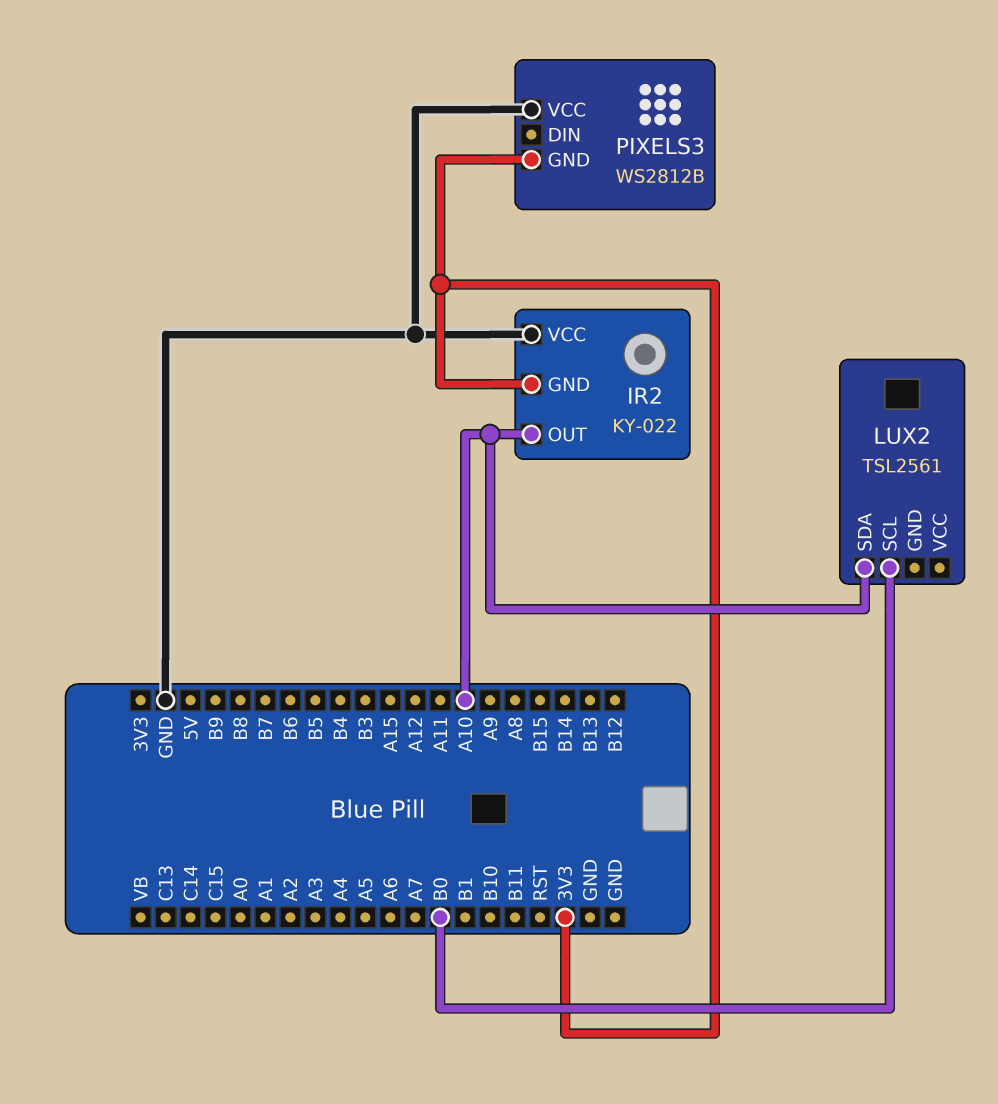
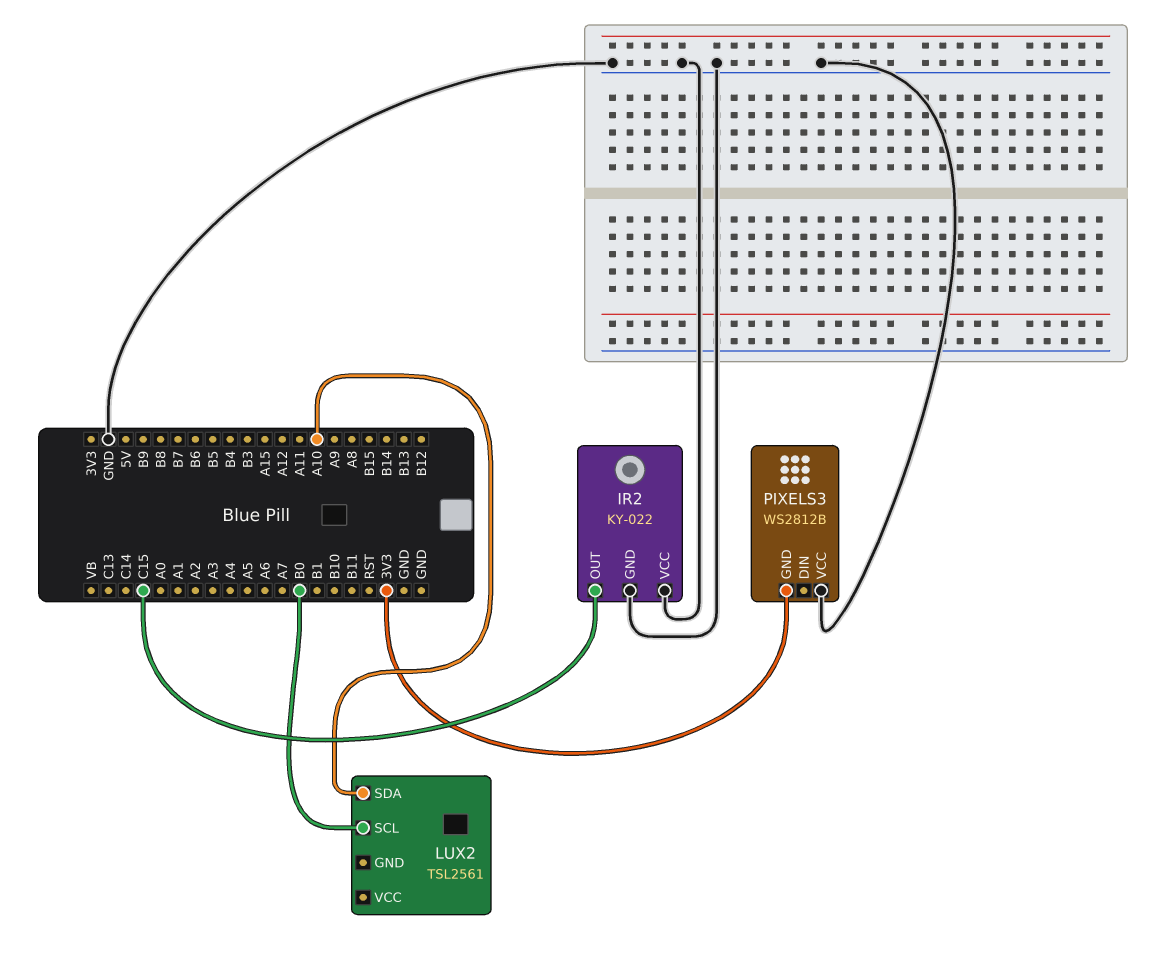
IR2 pin GND: 3V3 -> GND
IR2 pin OUT: A10 -> C15

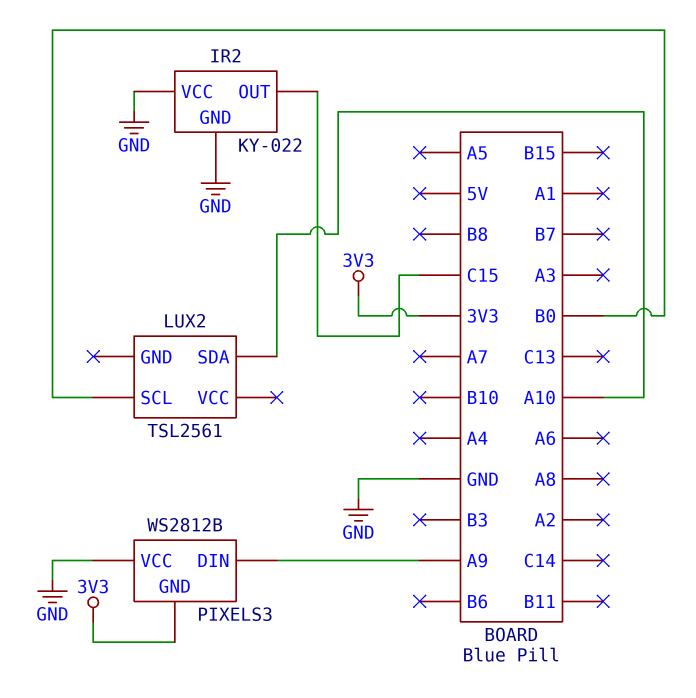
PIXELS3 pin DIN: none -> A9

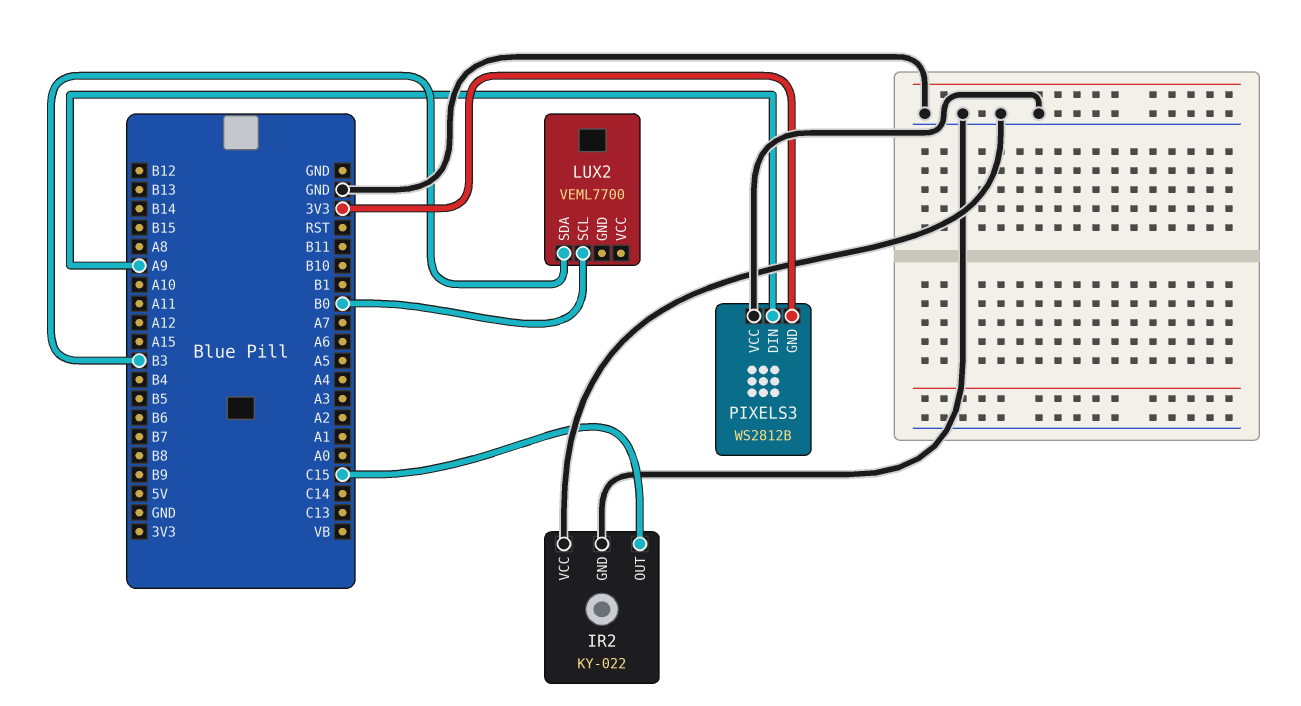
LUX2: TSL2561 -> VEML7700
LUX2 pin SDA: A10 -> B3

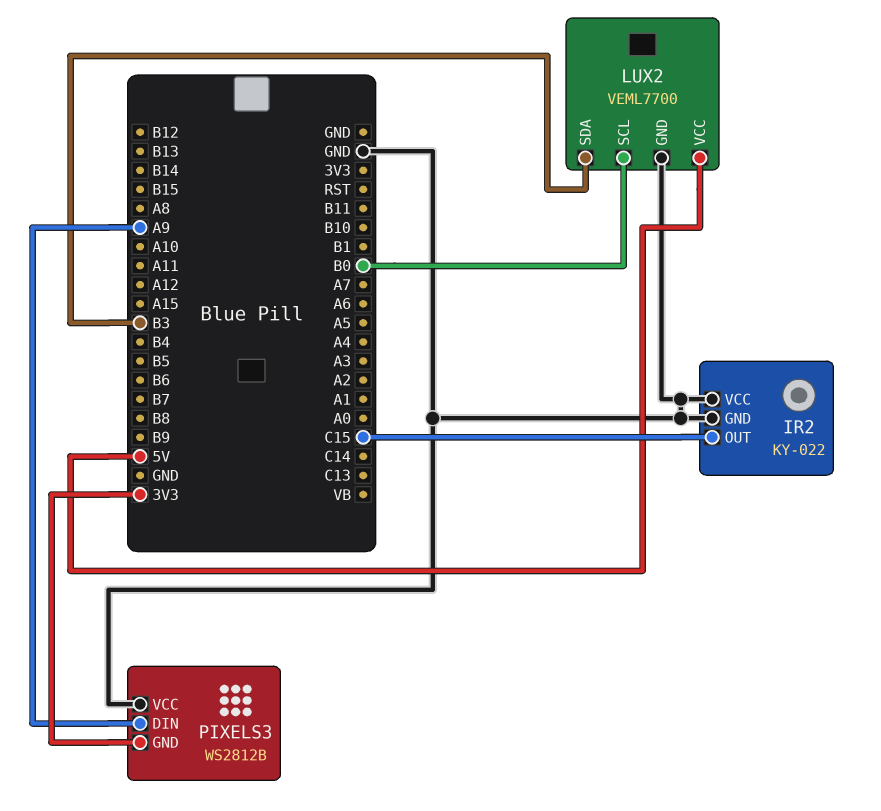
LUX2 pin GND: none -> GND
LUX2 pin VCC: none -> 5V

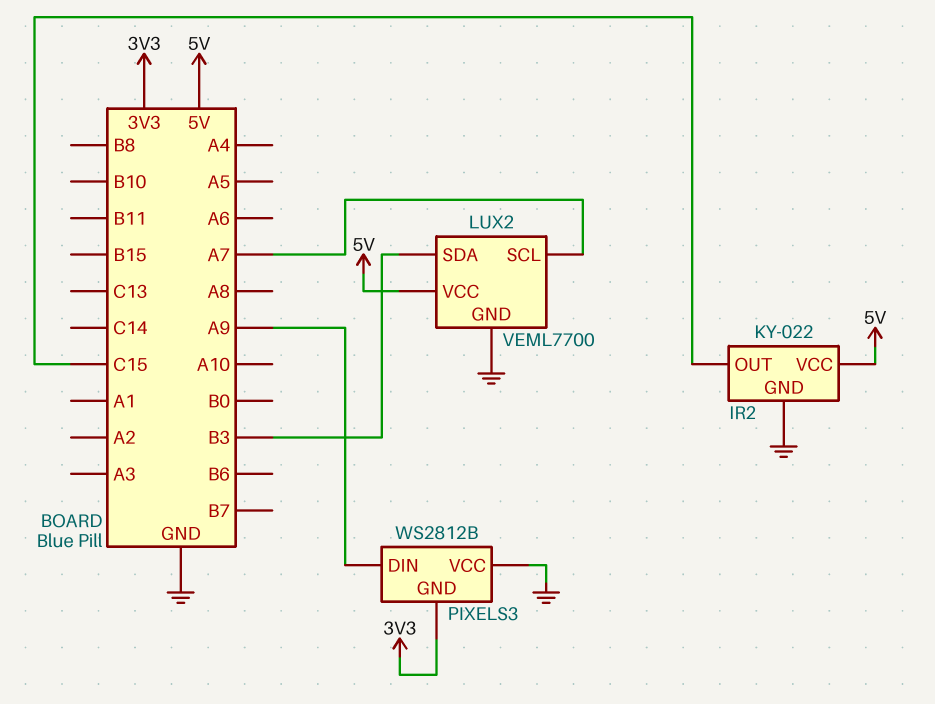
IR2 pin VCC: GND -> 5V
LUX2 pin SCL: B0 -> A7

